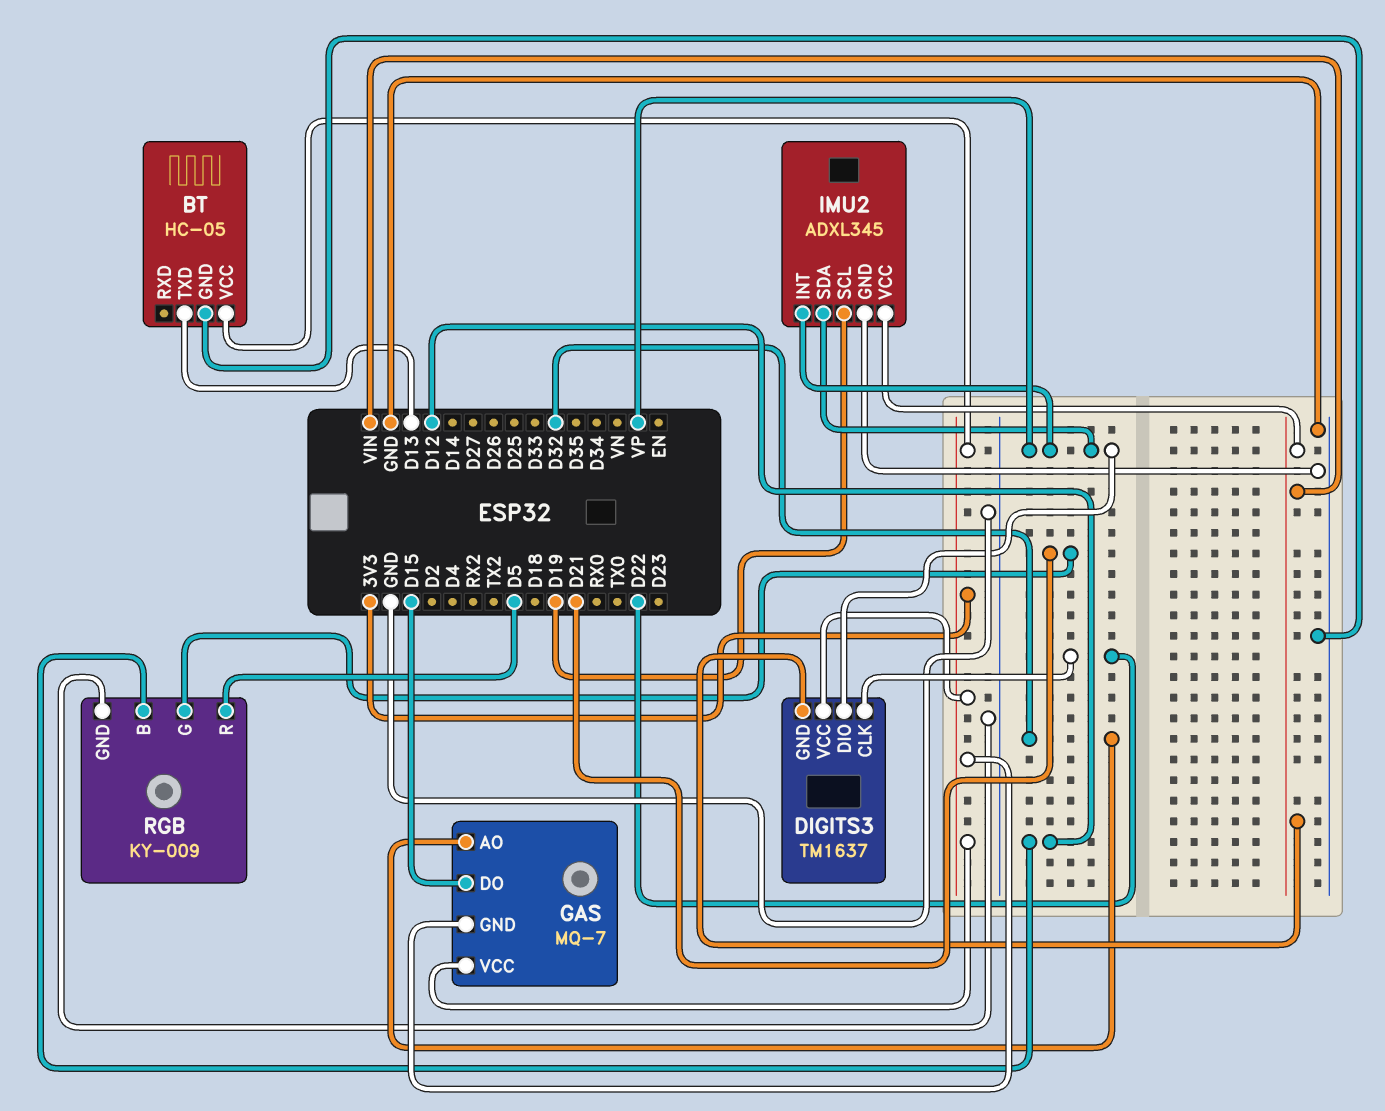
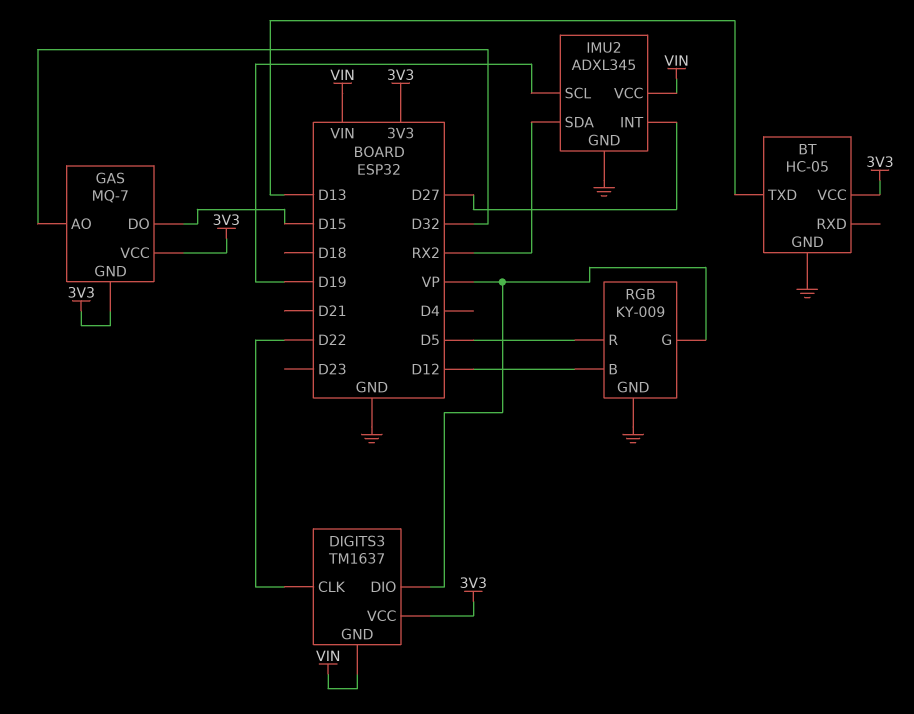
IMU2 pin INT: VP -> D27
IMU2 pin SDA: VP -> RX2
RGB pin G: D21 -> VP

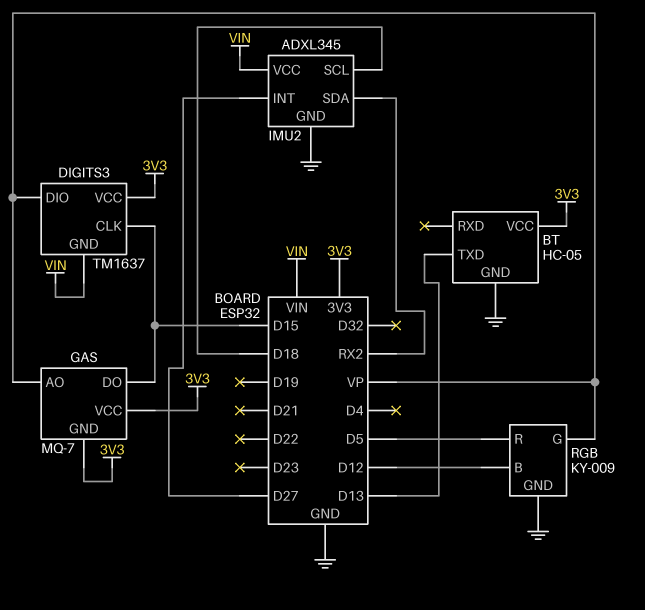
DIGITS3 pin CLK: D22 -> D15
GAS pin AO: D32 -> VP
IMU2 pin SCL: D19 -> D18

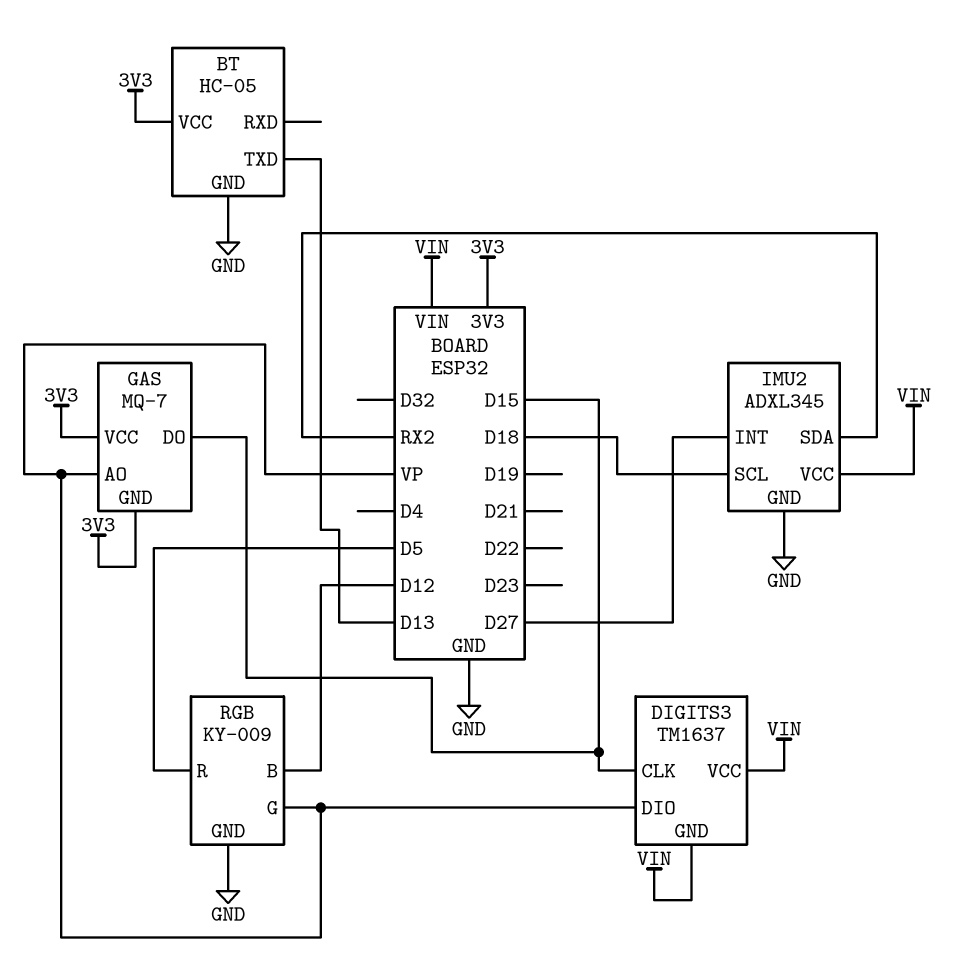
DIGITS3 pin VCC: 3V3 -> VIN

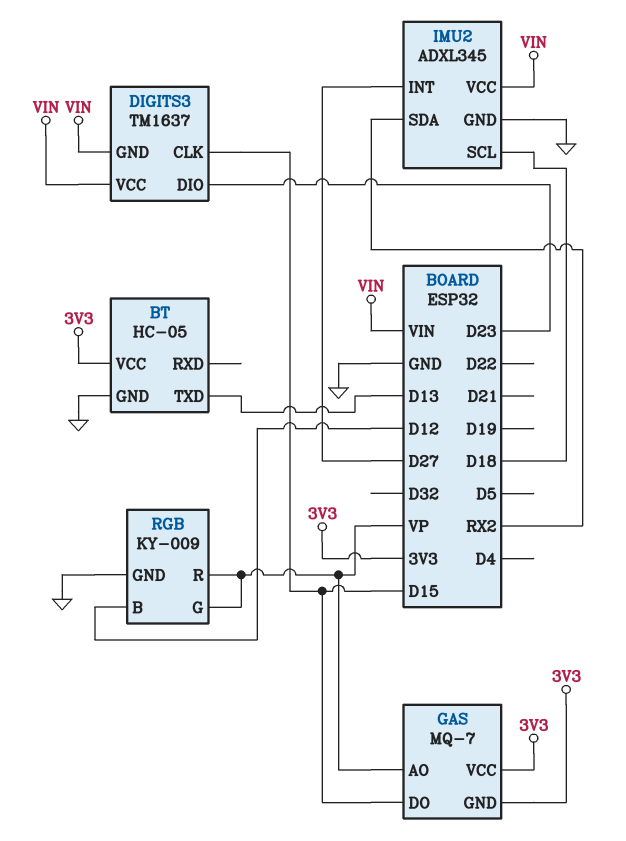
DIGITS3 pin DIO: VP -> D23
RGB pin R: D5 -> VP

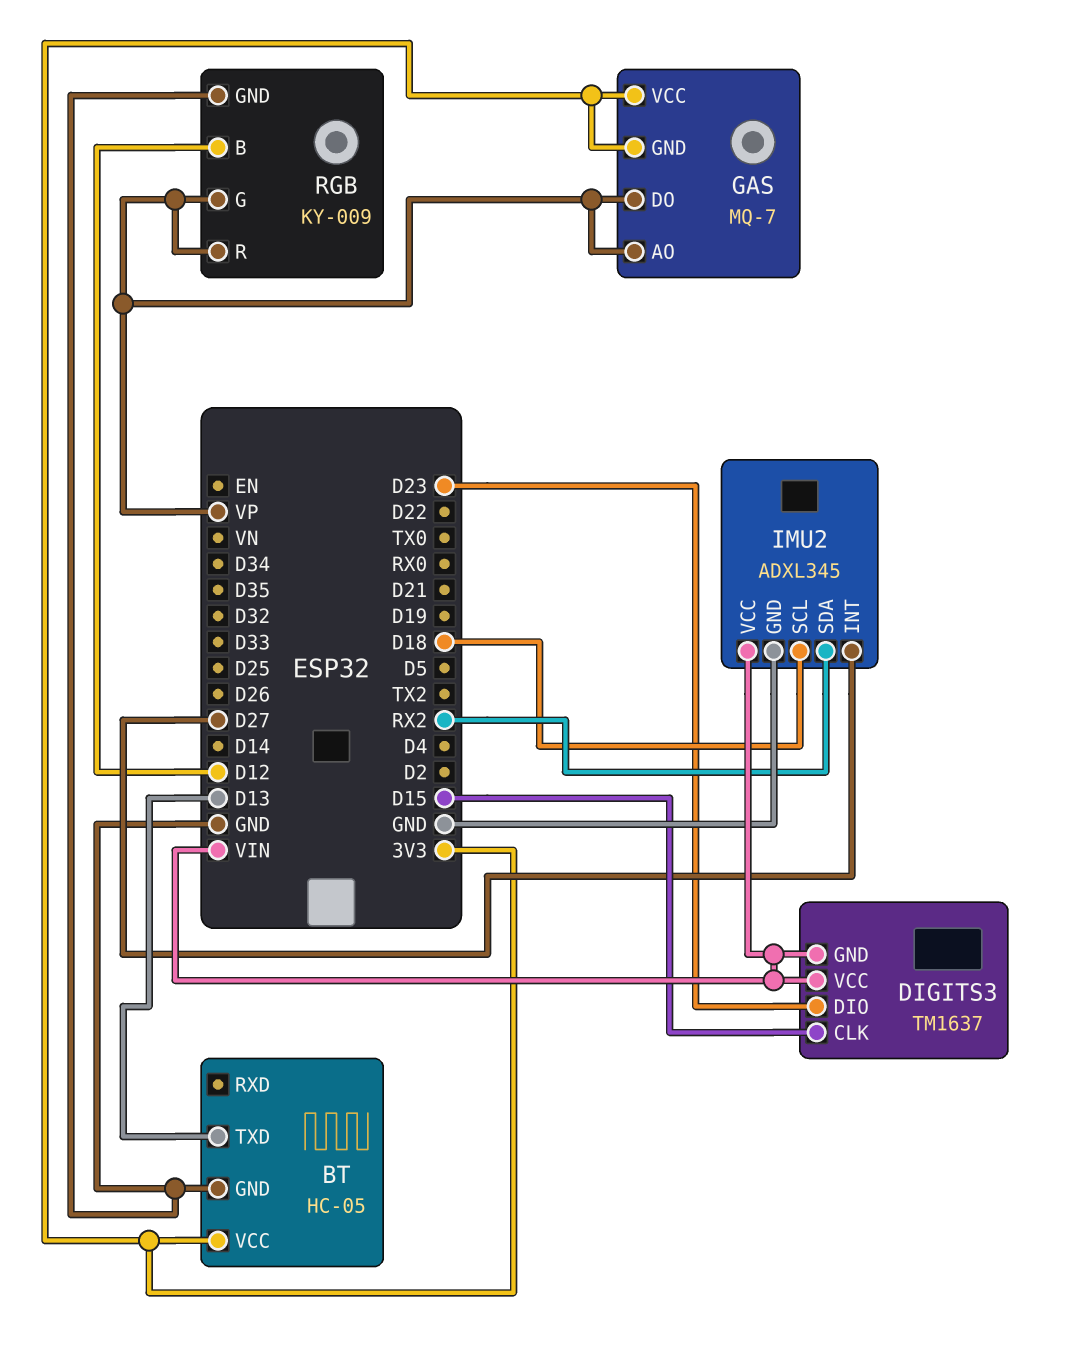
GAS pin DO: D15 -> VP

